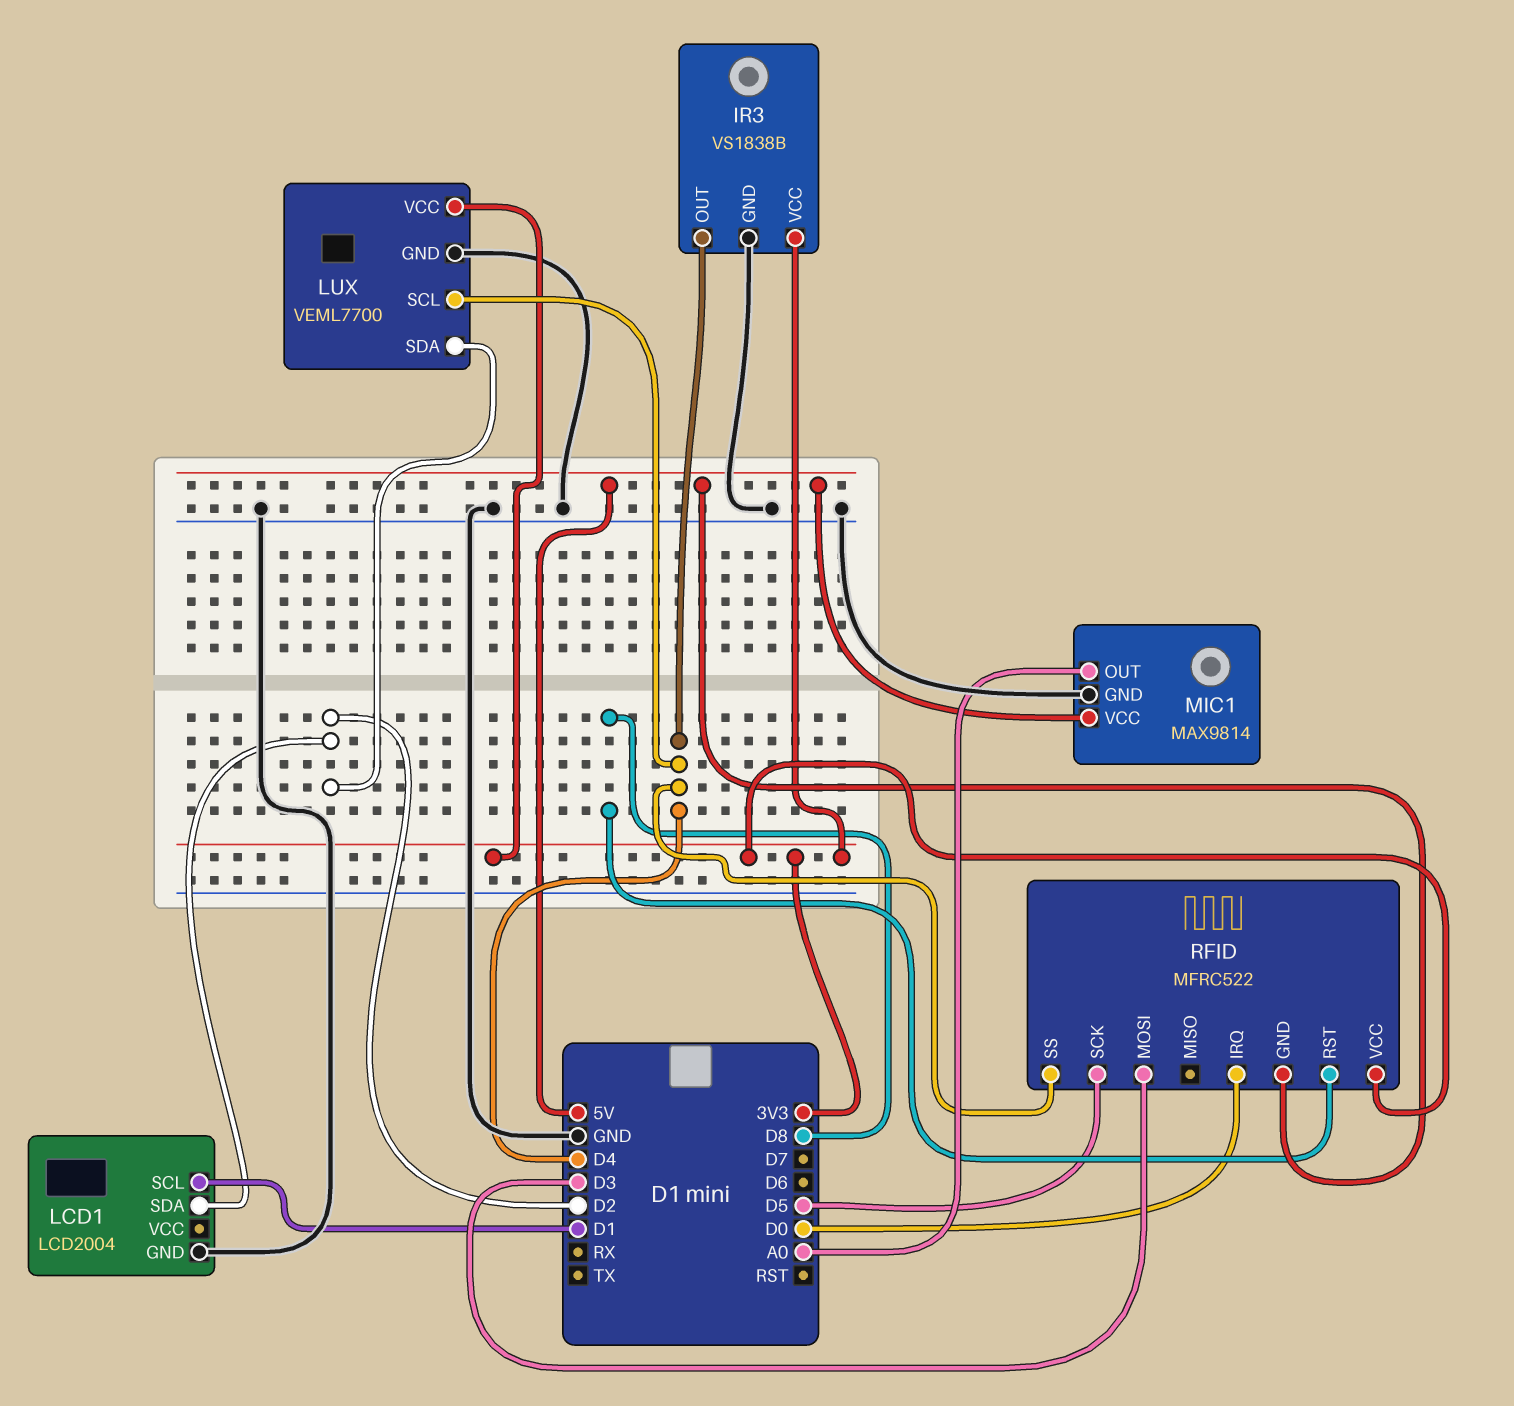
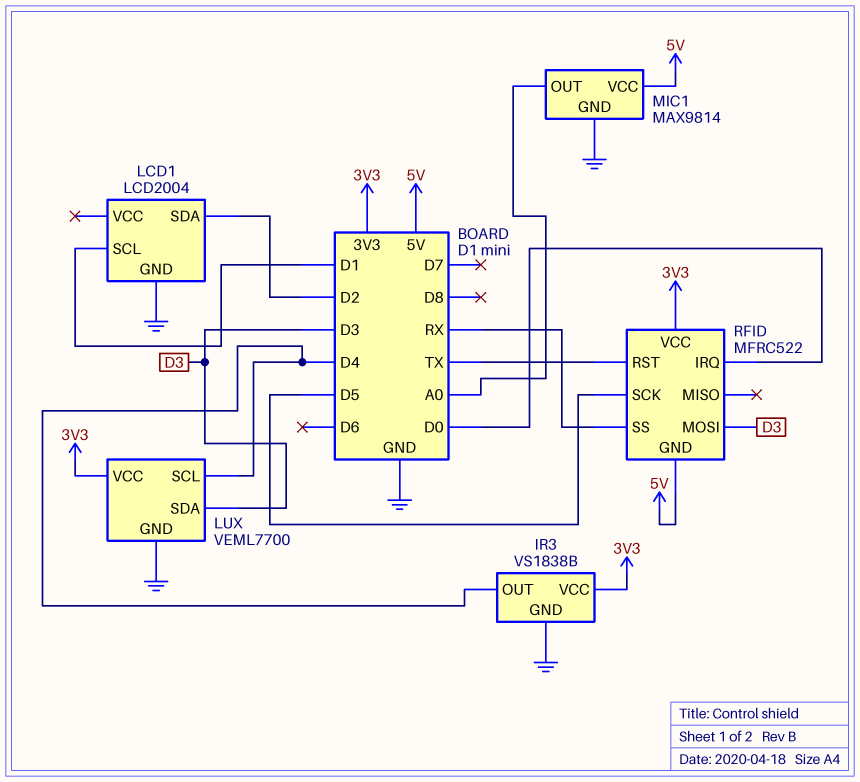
LUX pin SDA: D2 -> D3
RFID pin RST: D8 -> TX
RFID pin SS: D4 -> RX

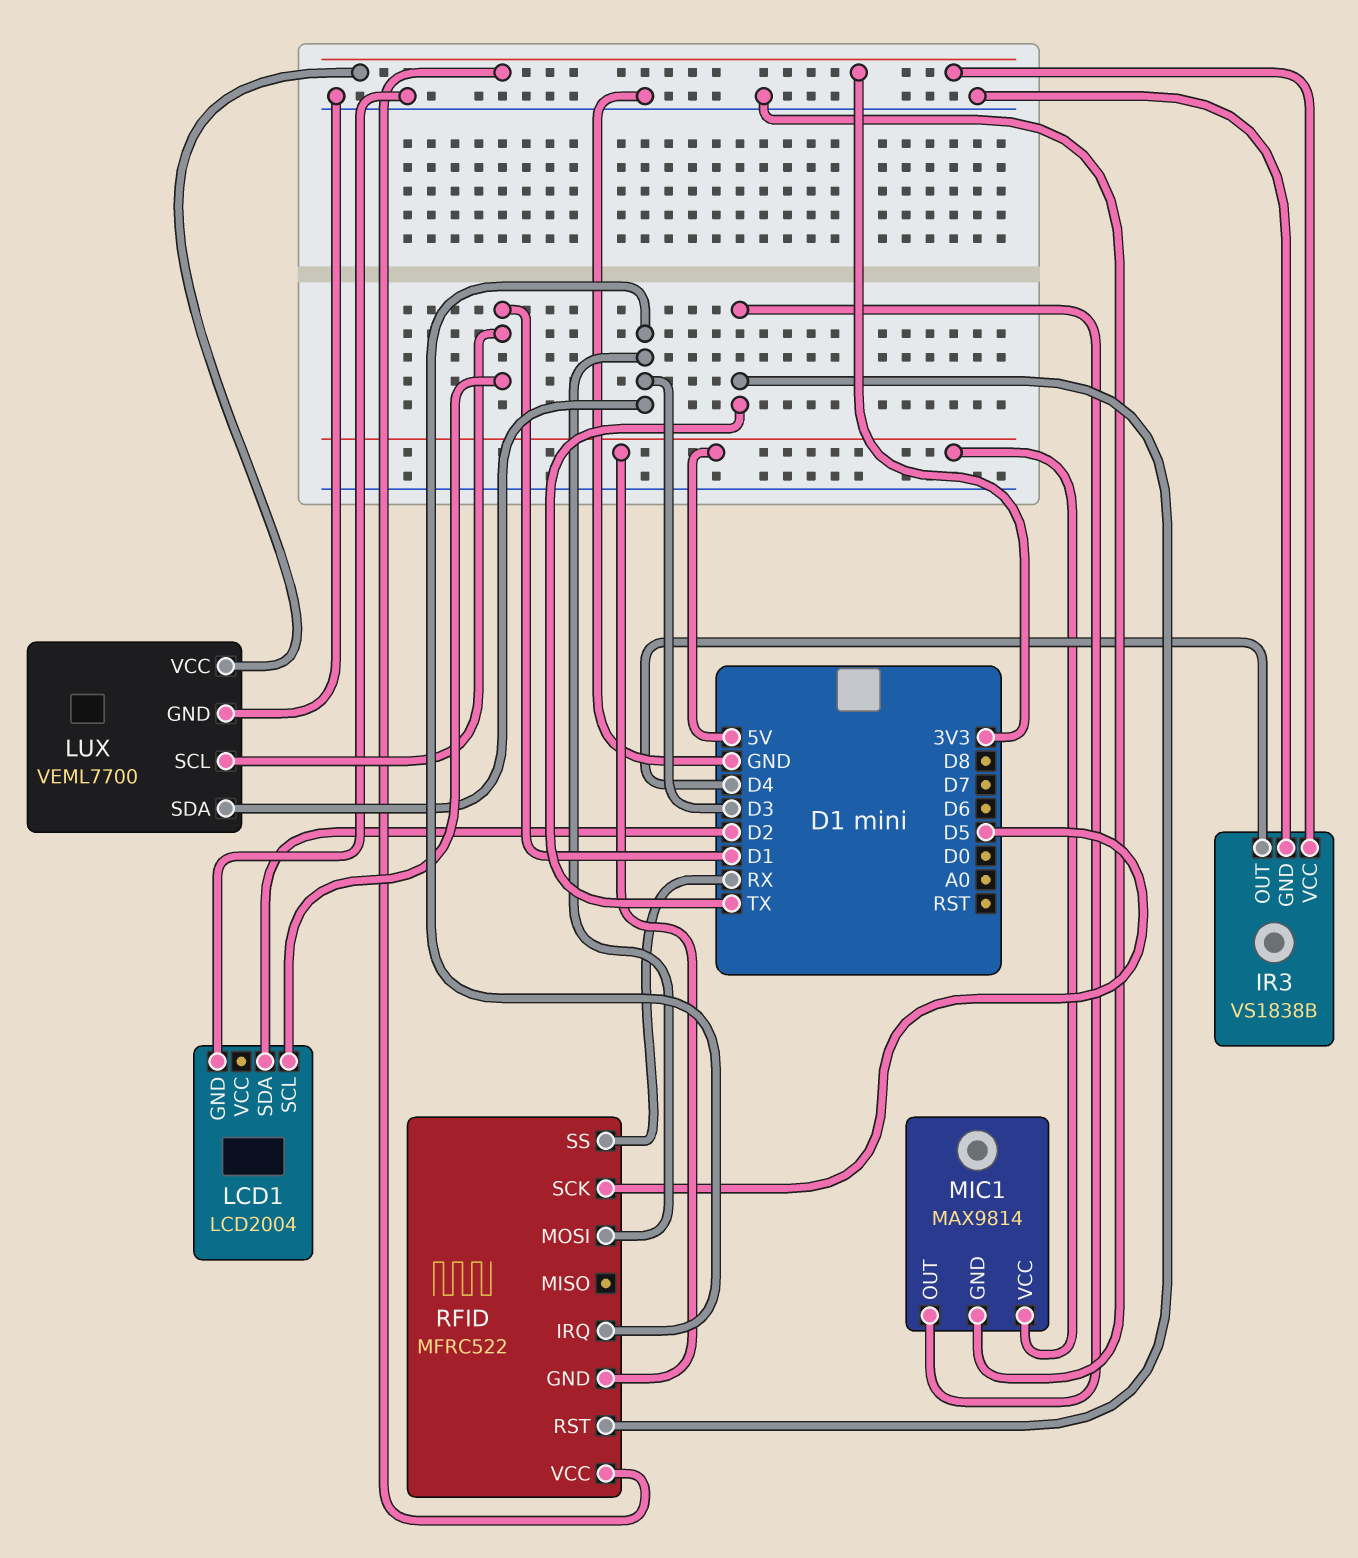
LUX pin SCL: D4 -> D1
MIC1 pin OUT: A0 -> TX
RFID pin IRQ: D0 -> D3

